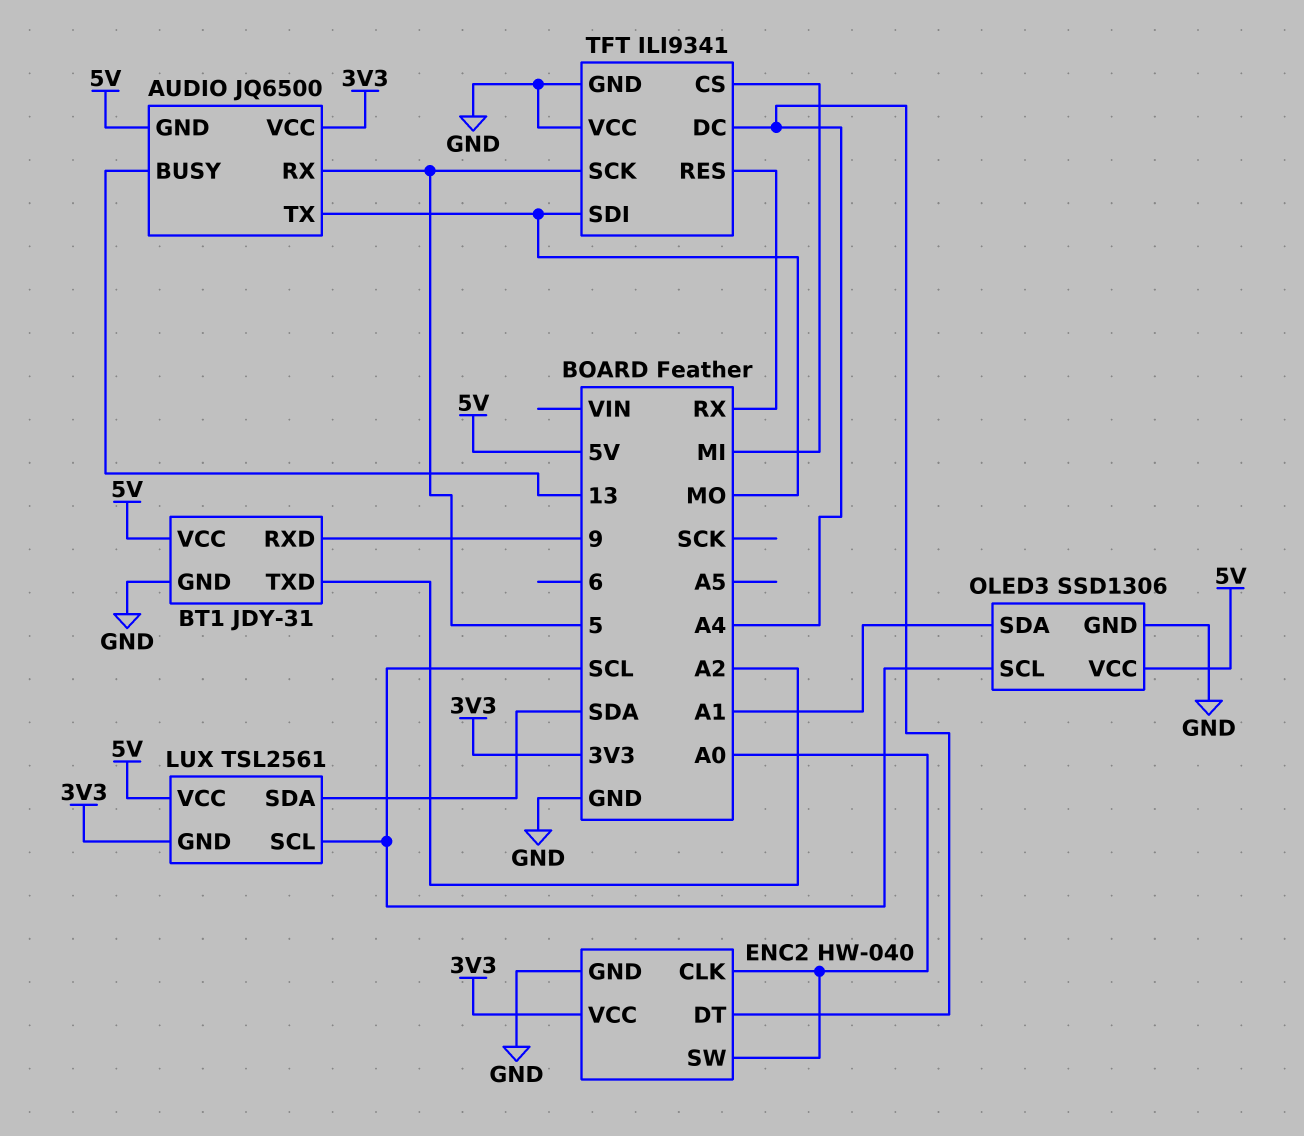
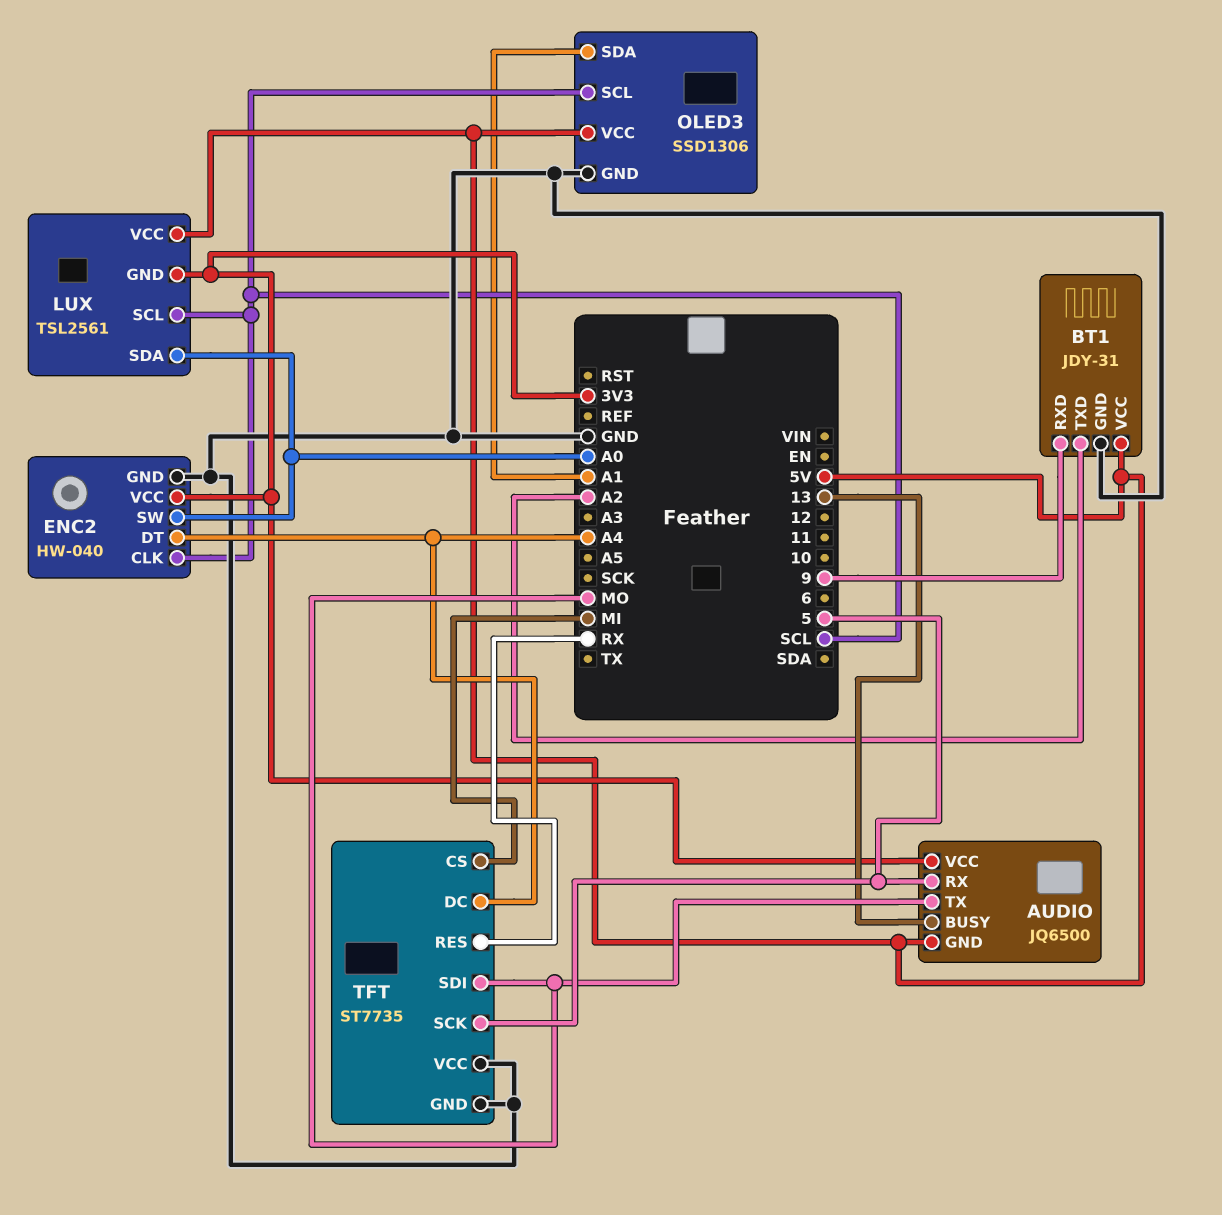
ENC2 pin CLK: A0 -> SCL
LUX pin SDA: SDA -> A0
TFT: ILI9341 -> ST7735

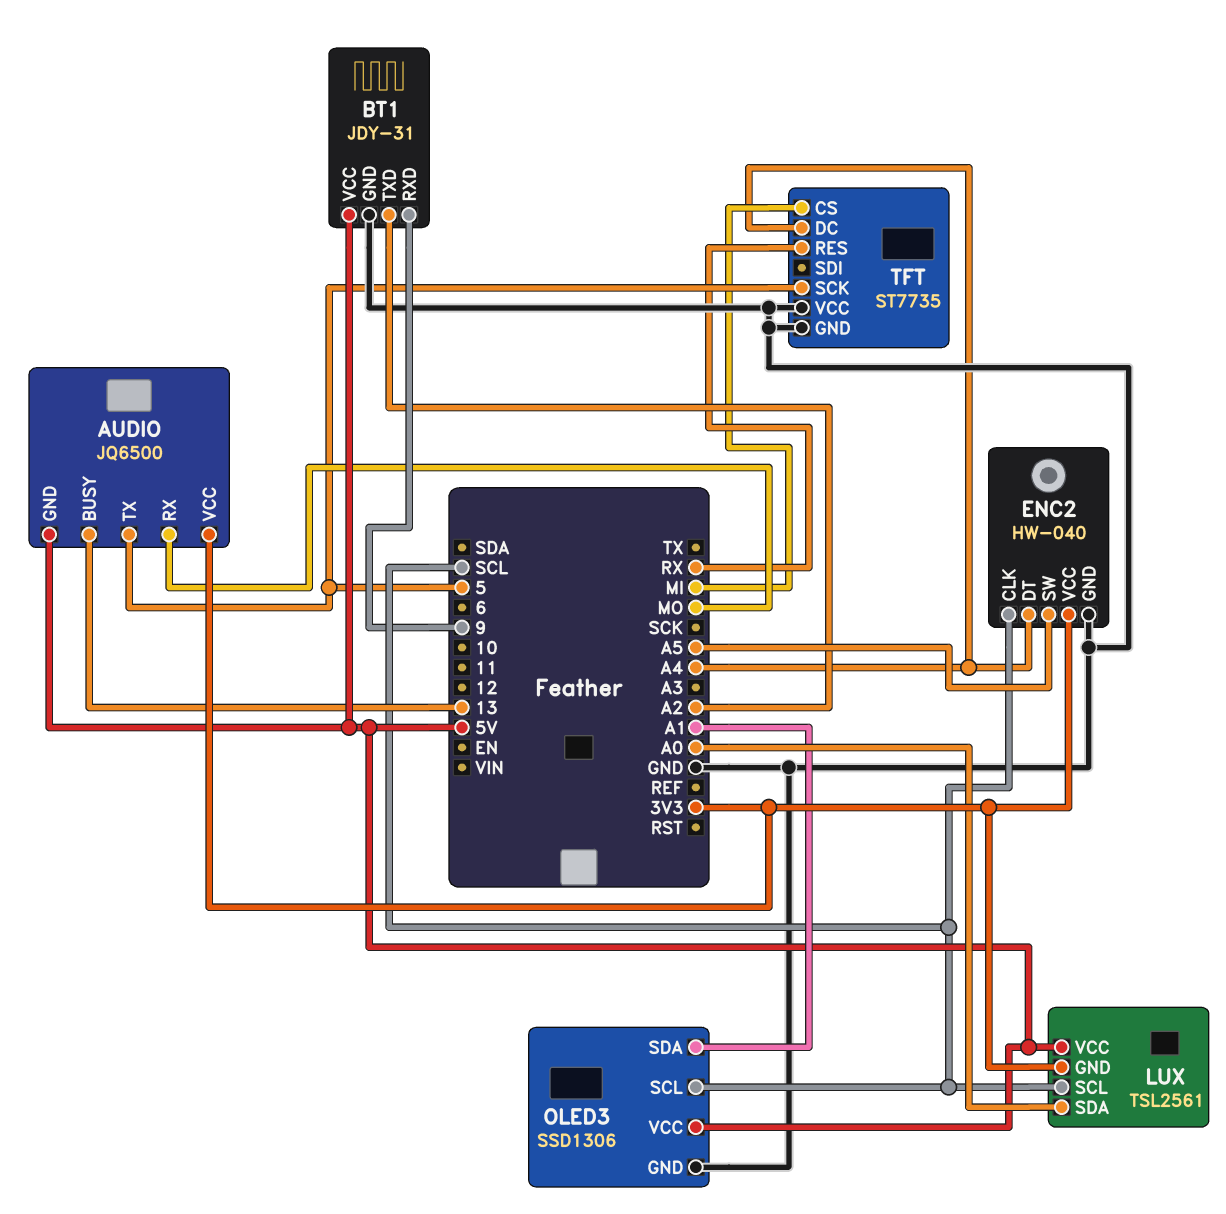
AUDIO pin RX: 5 -> MO
AUDIO pin TX: MO -> 5
ENC2 pin SW: A0 -> A5
TFT pin SDI: MO -> none

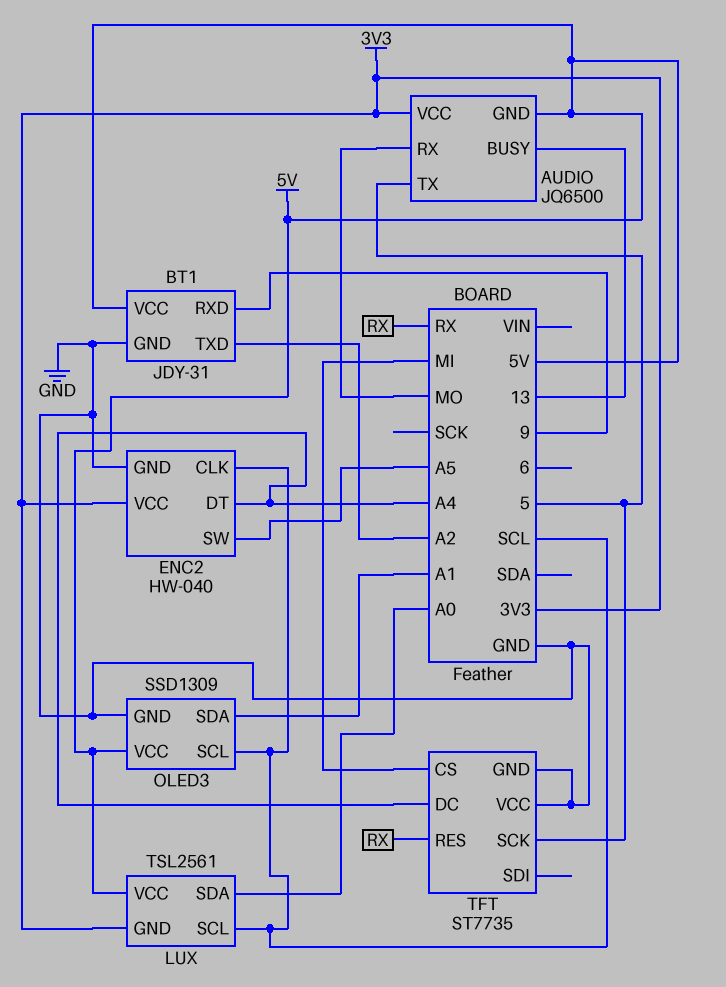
OLED3: SSD1306 -> SSD1309

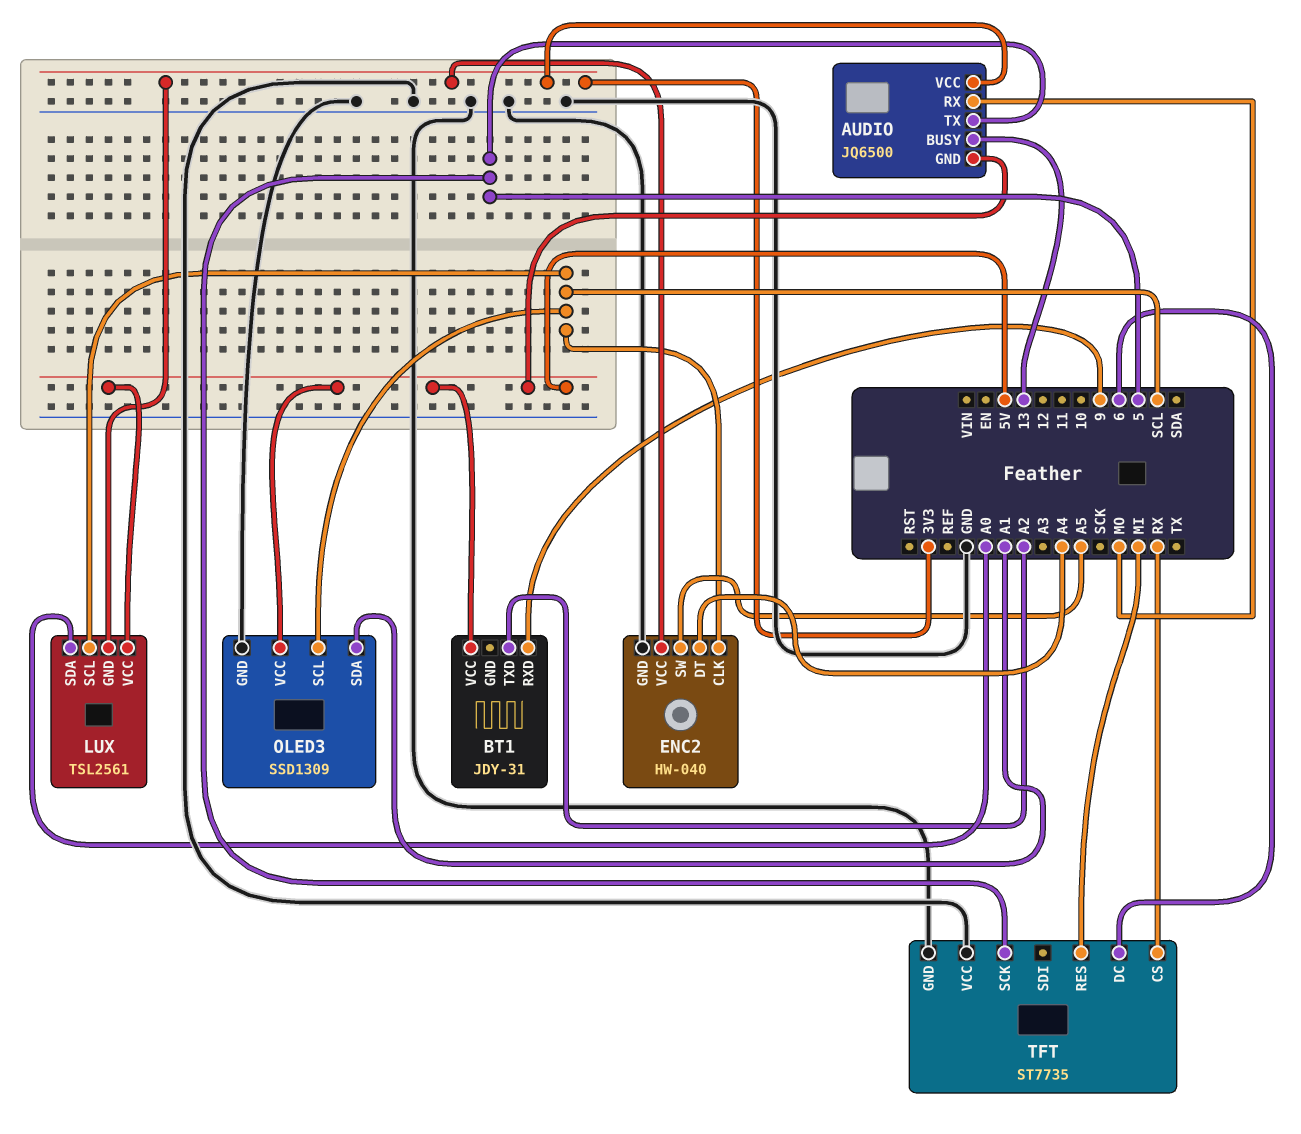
BT1 pin GND: GND -> none
TFT pin CS: MI -> RX
TFT pin DC: A4 -> 6
TFT pin RES: RX -> MI

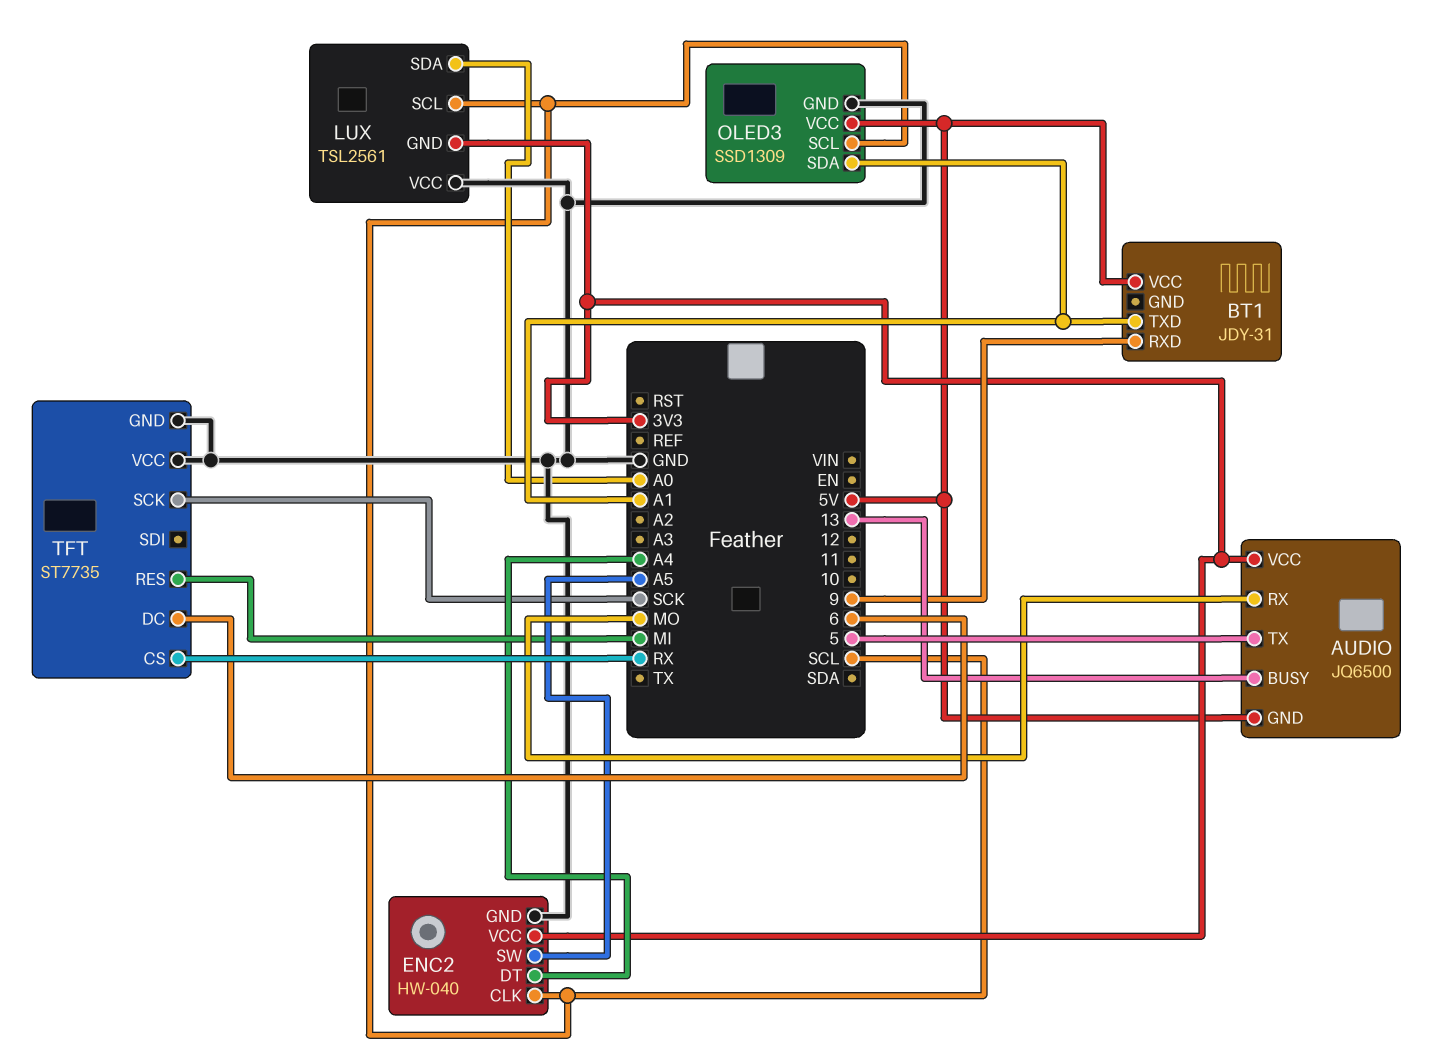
BT1 pin TXD: A2 -> A1
LUX pin VCC: 5V -> GND
TFT pin SCK: 5 -> SCK

